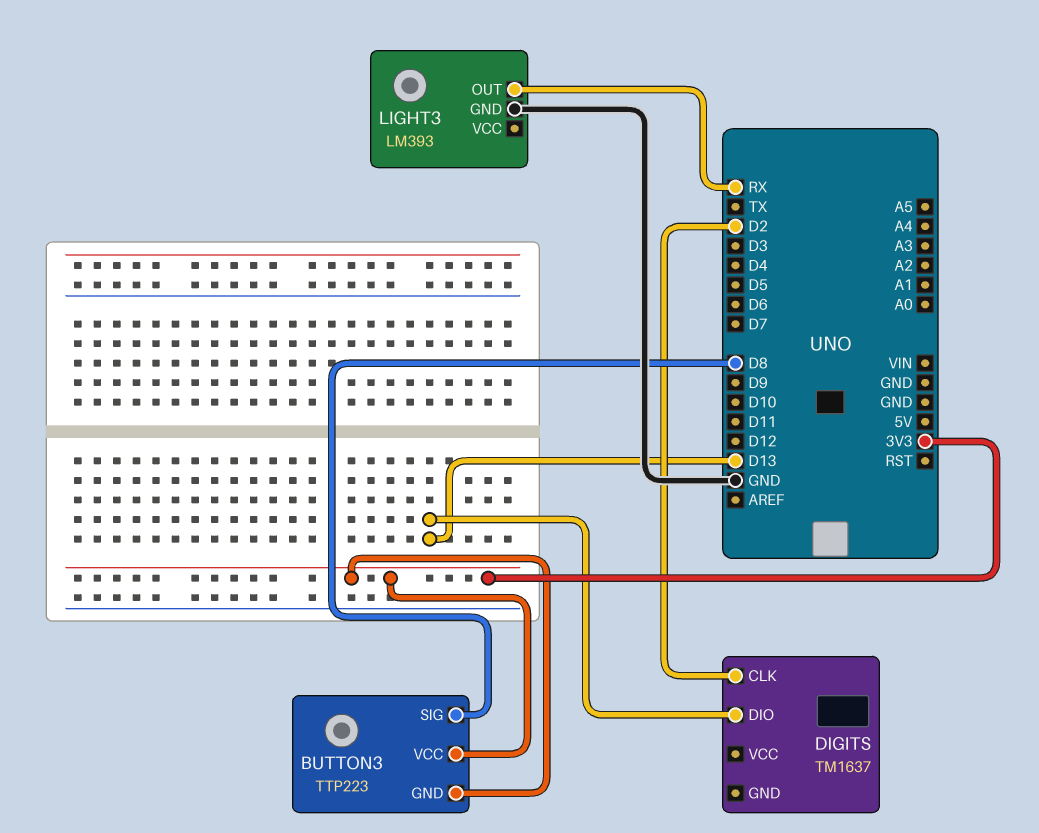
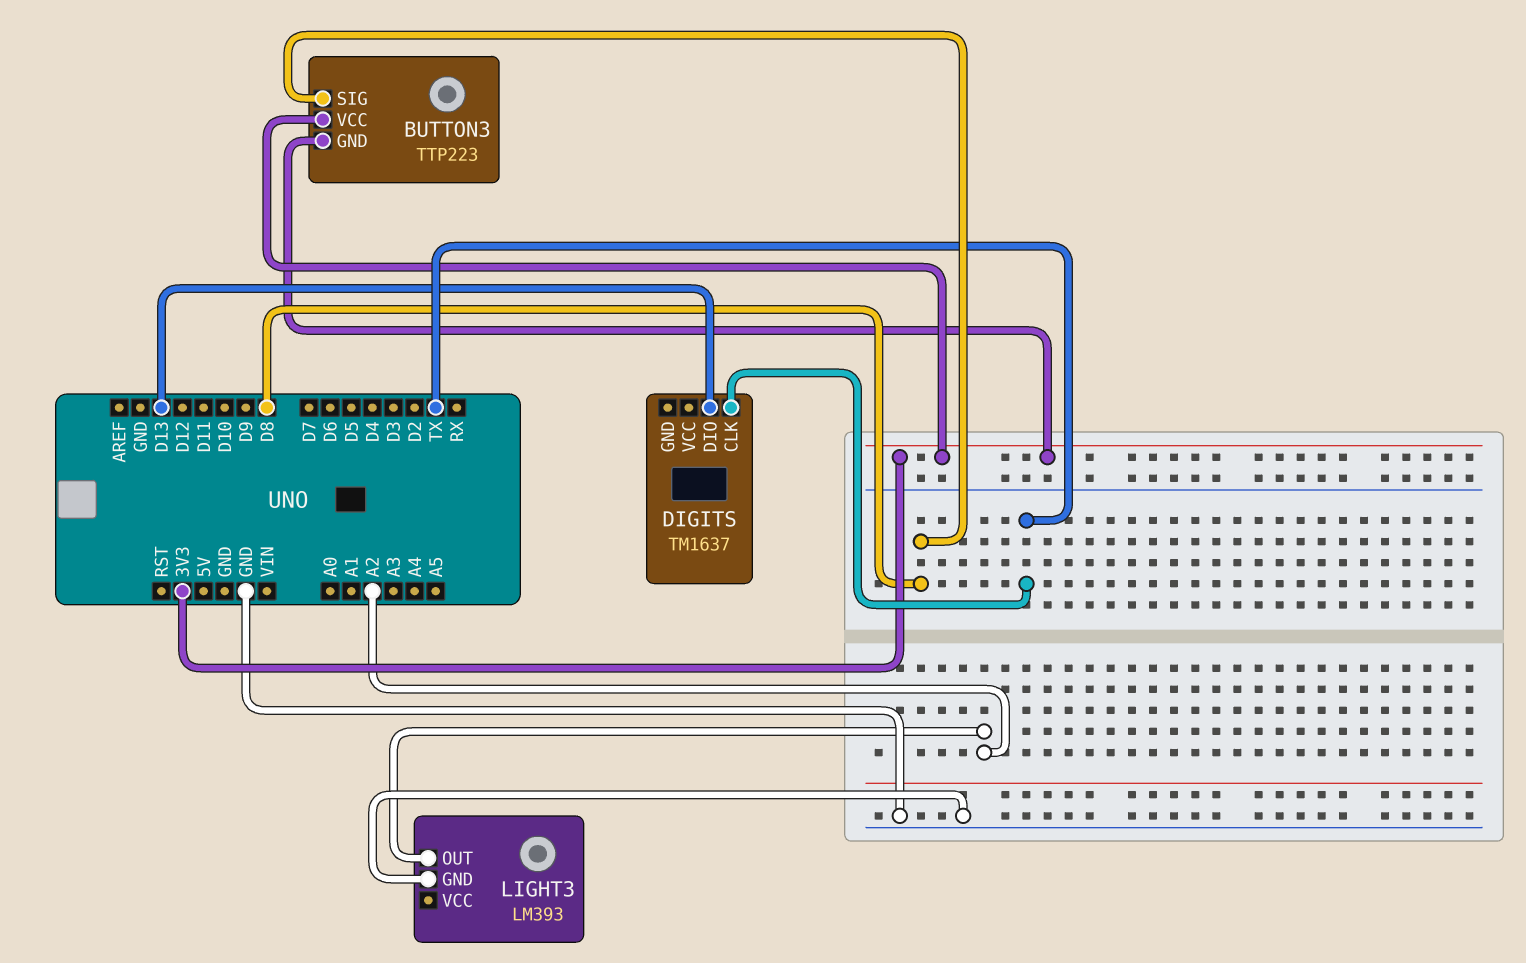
DIGITS pin CLK: D2 -> TX
LIGHT3 pin OUT: RX -> A2

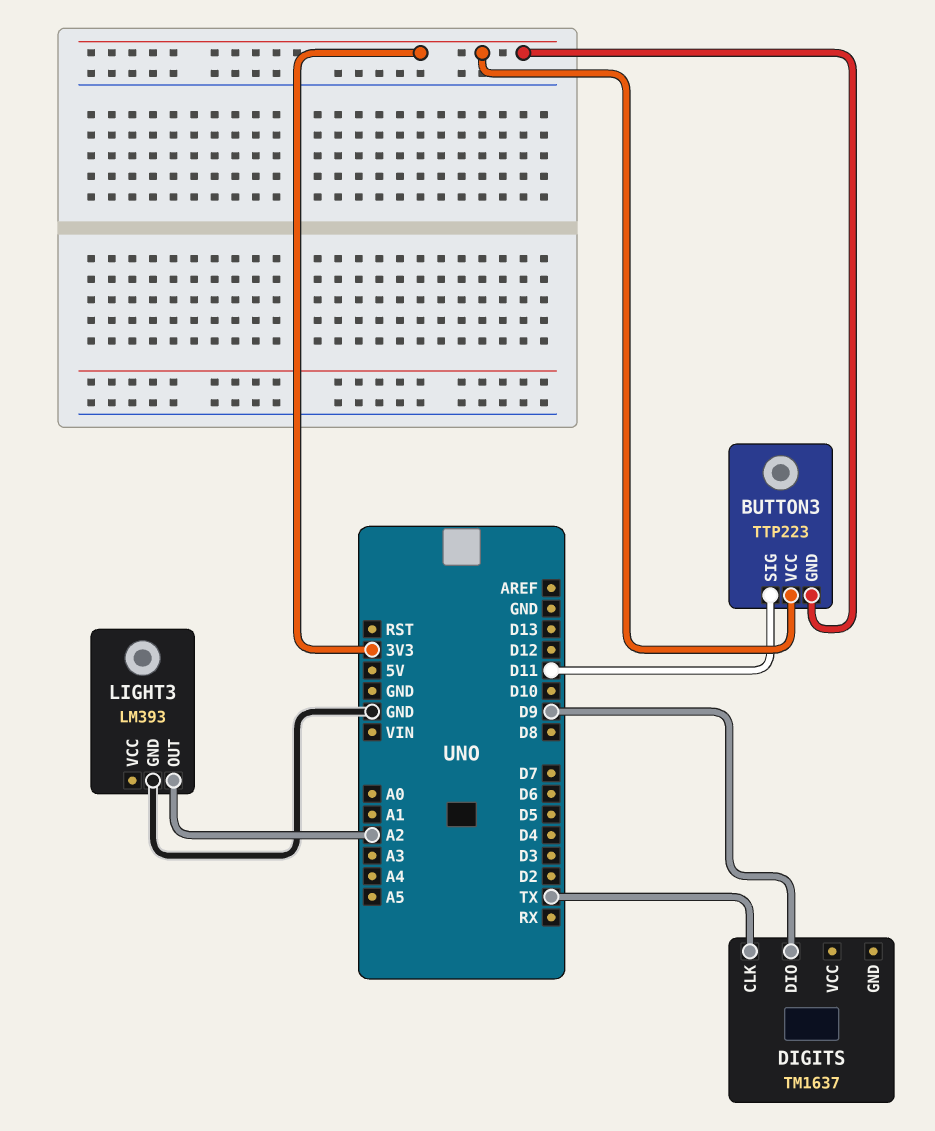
BUTTON3 pin SIG: D8 -> D11
DIGITS pin DIO: D13 -> D9

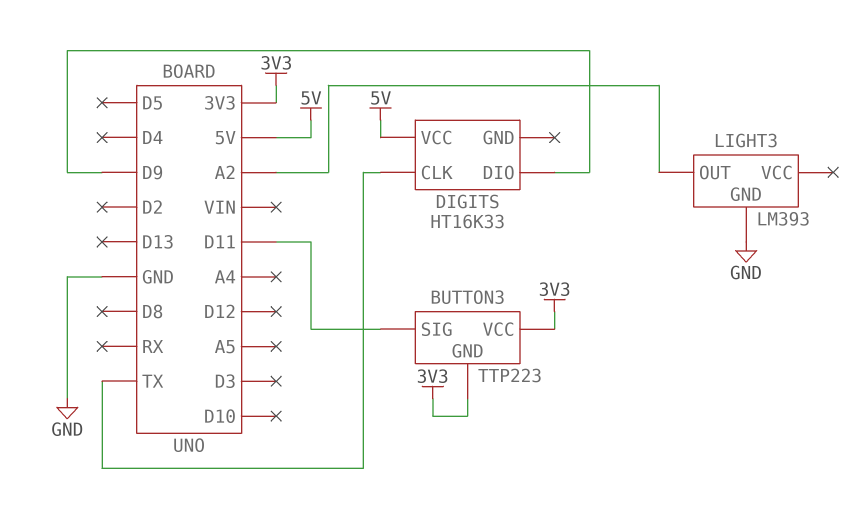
DIGITS: TM1637 -> HT16K33
DIGITS pin VCC: none -> 5V

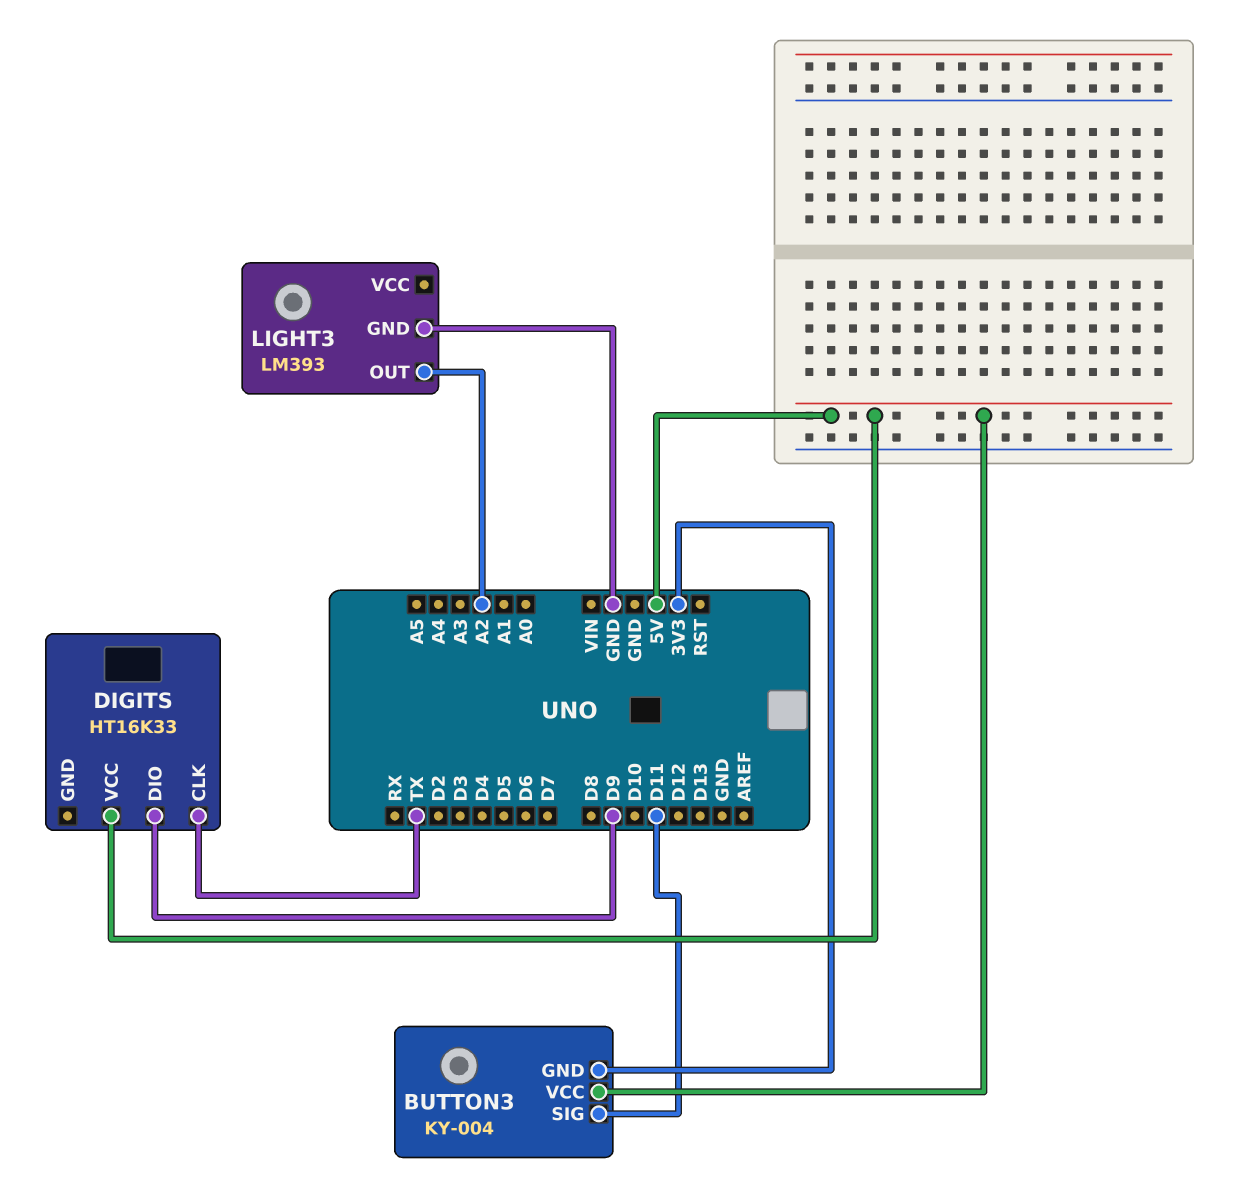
BUTTON3: TTP223 -> KY-004
BUTTON3 pin VCC: 3V3 -> 5V

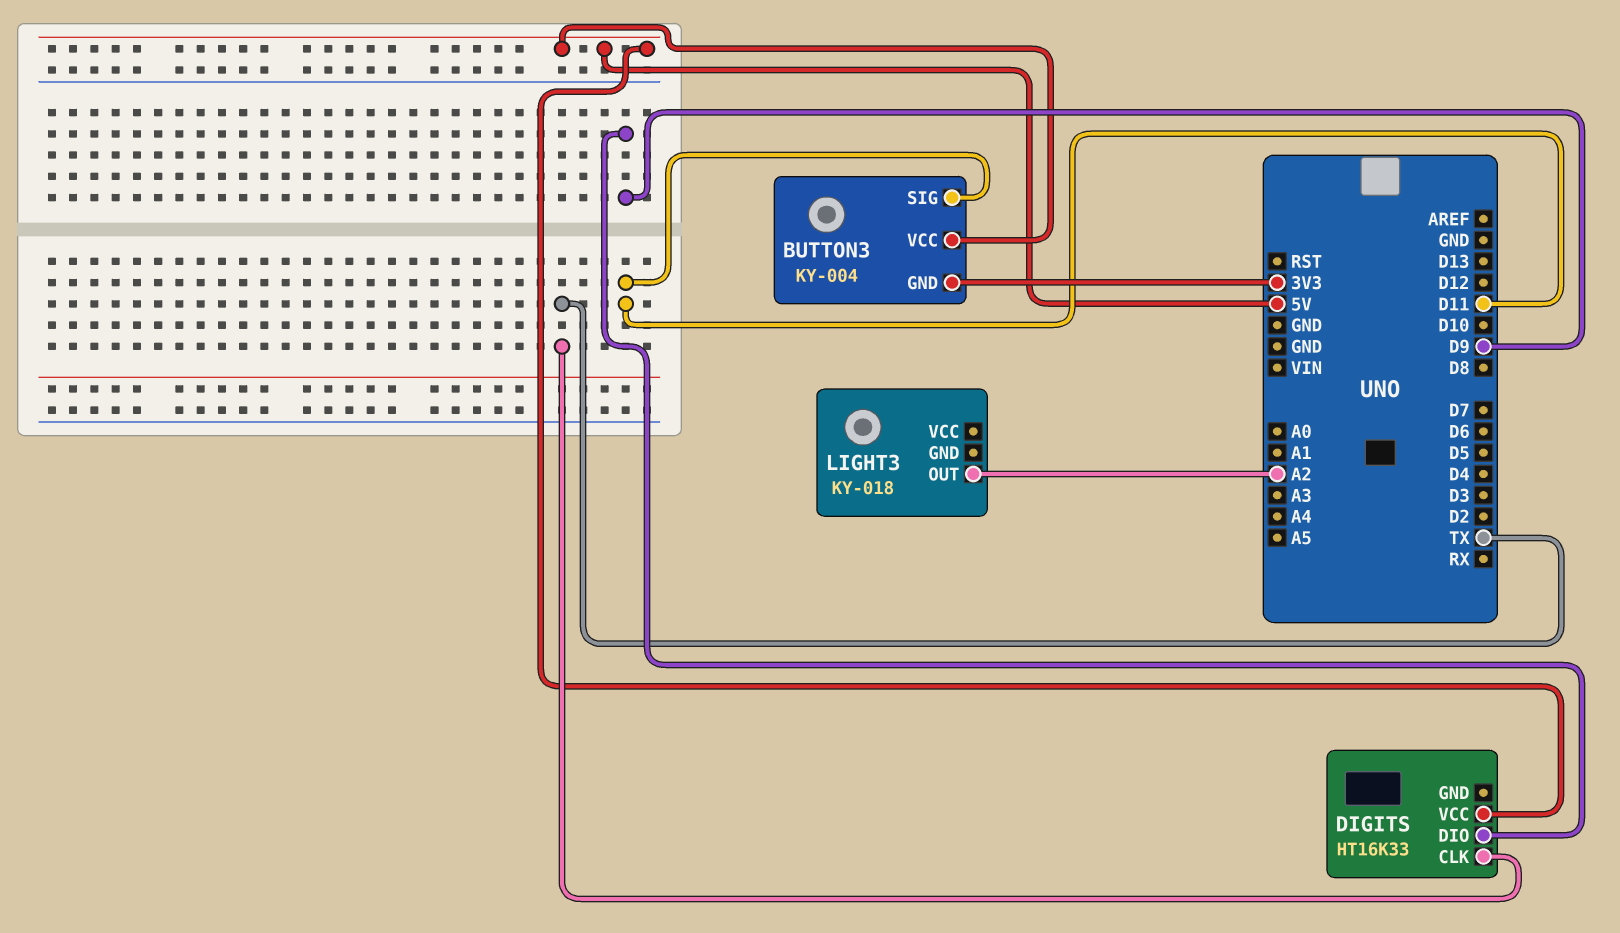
LIGHT3: LM393 -> KY-018
LIGHT3 pin GND: GND -> none

